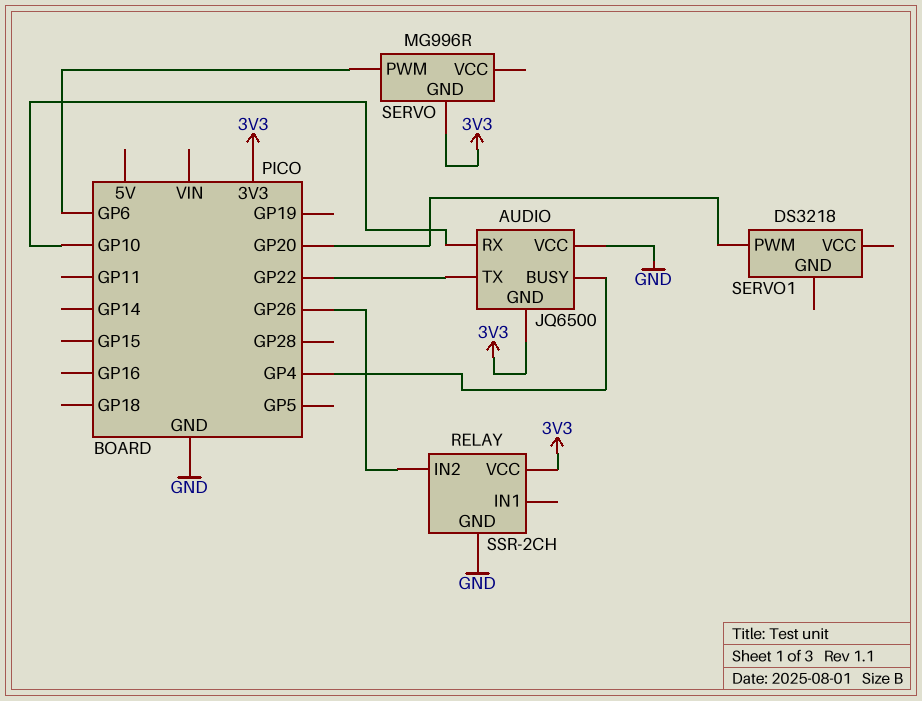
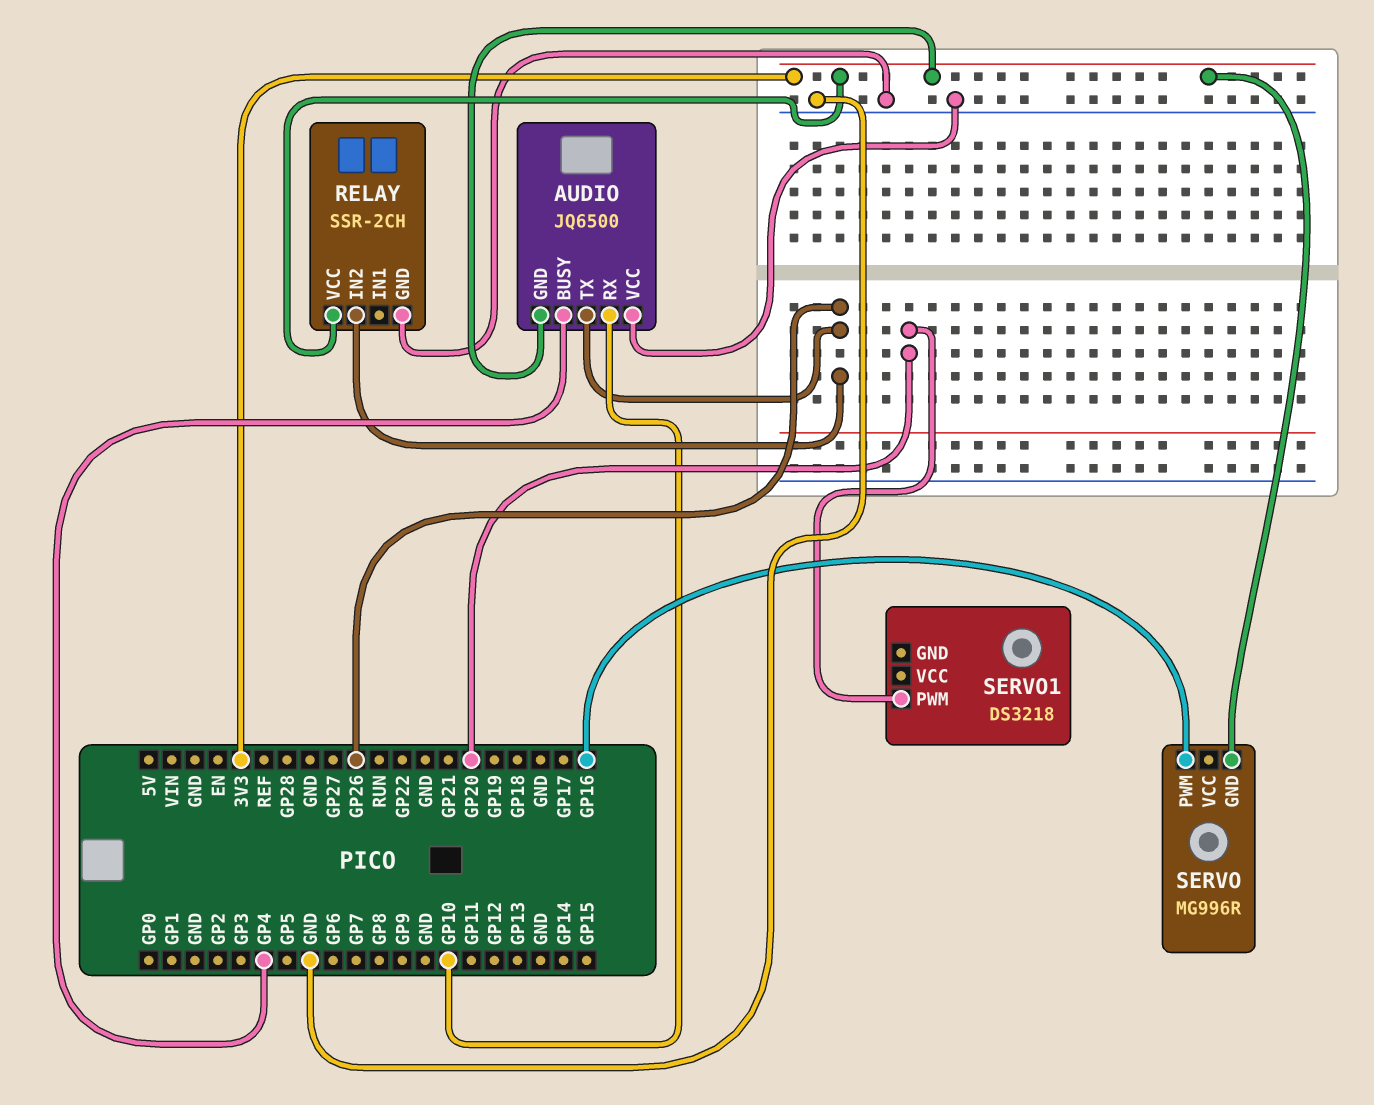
AUDIO pin TX: GP22 -> GP26
SERVO pin PWM: GP6 -> GP16

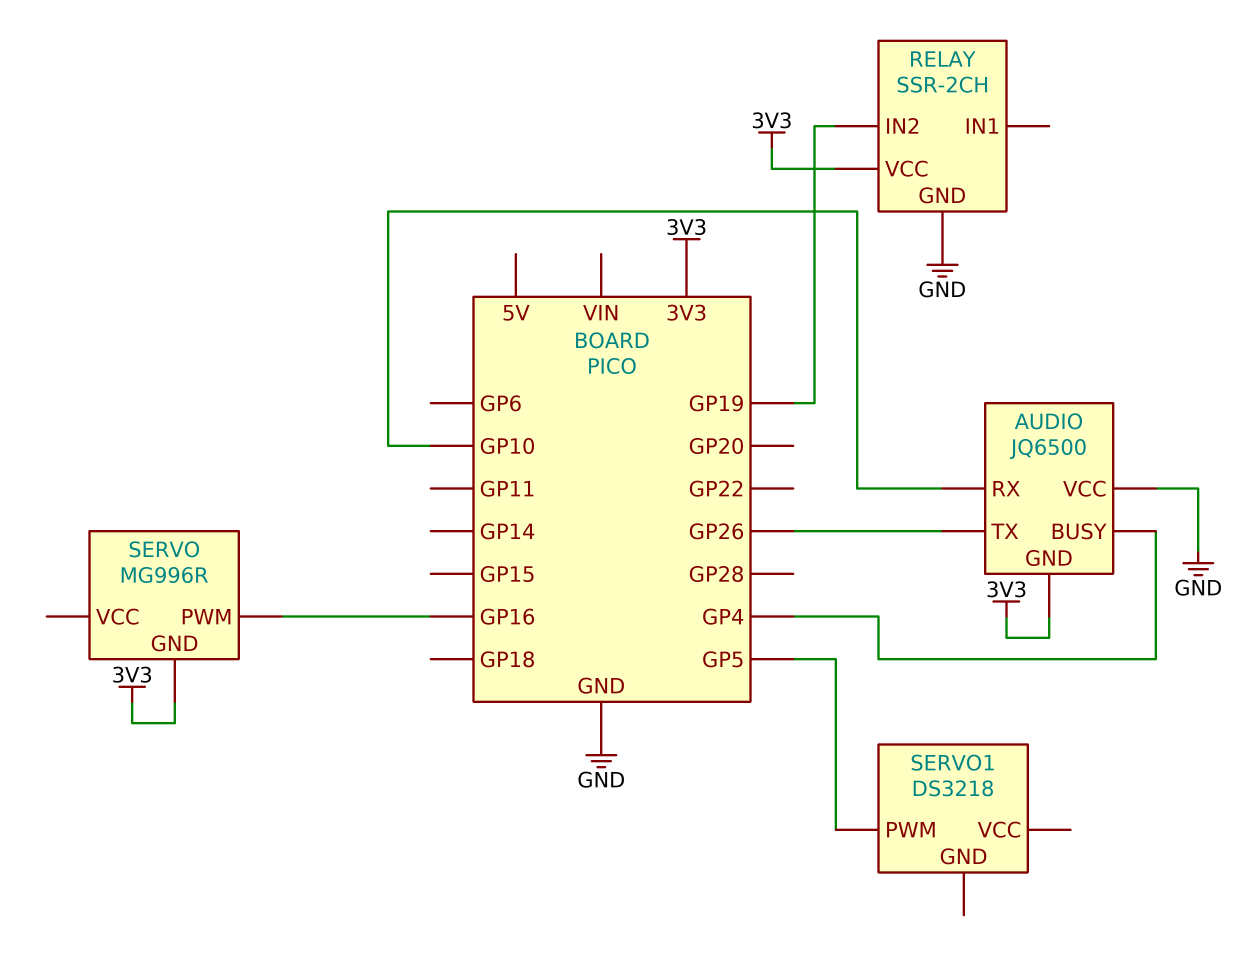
RELAY pin IN2: GP26 -> GP19
SERVO1 pin PWM: GP20 -> GP5

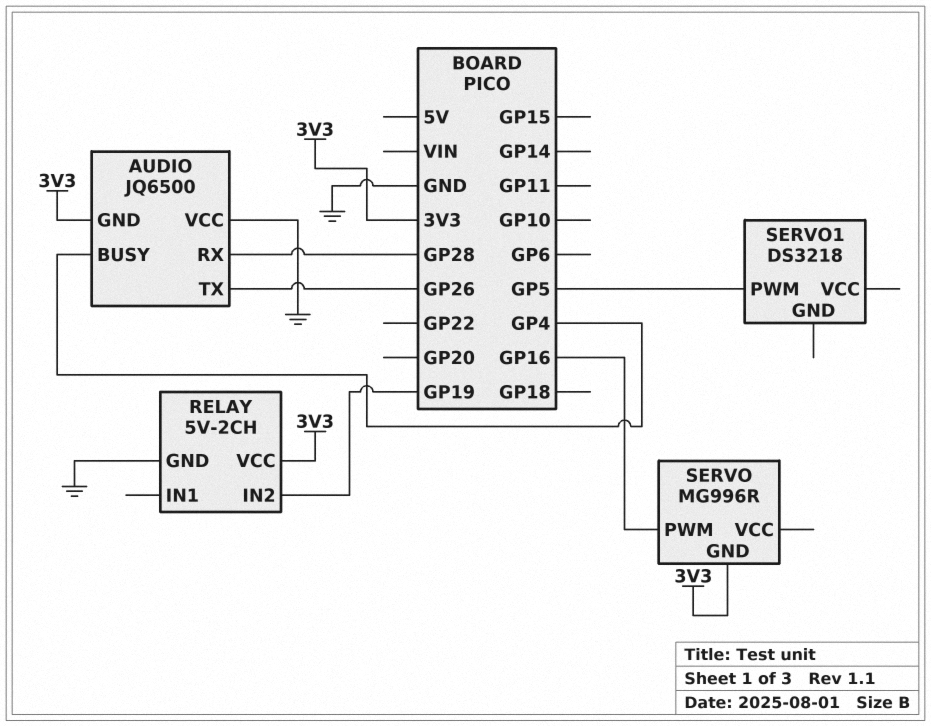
AUDIO pin RX: GP10 -> GP28
RELAY: SSR-2CH -> 5V-2CH

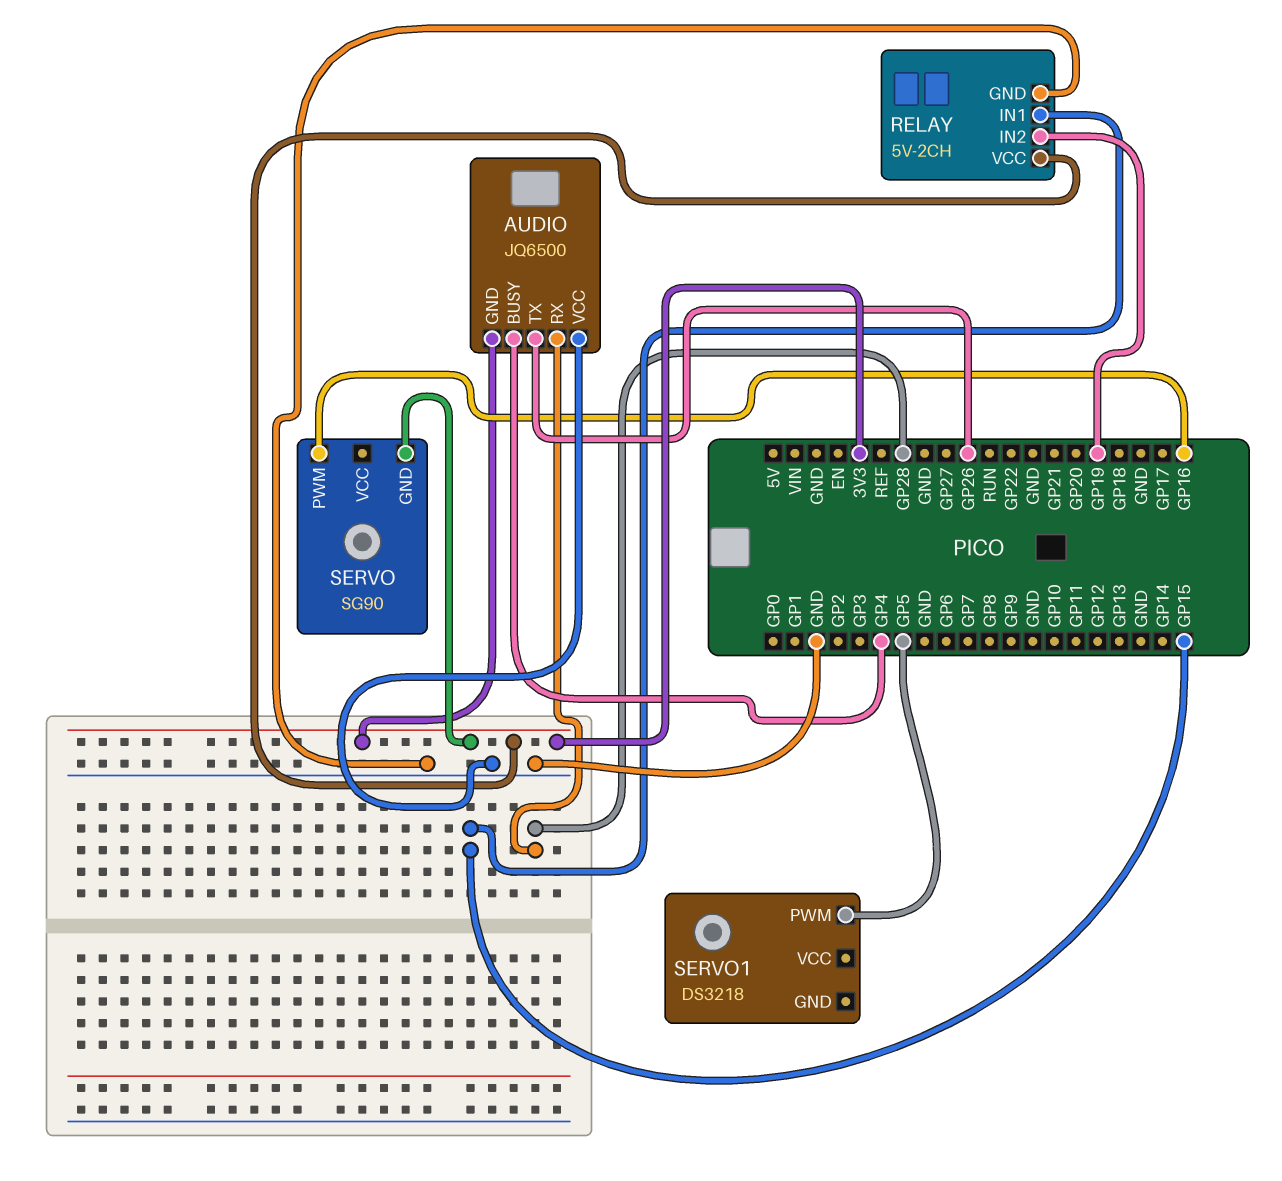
RELAY pin IN1: none -> GP15
SERVO: MG996R -> SG90

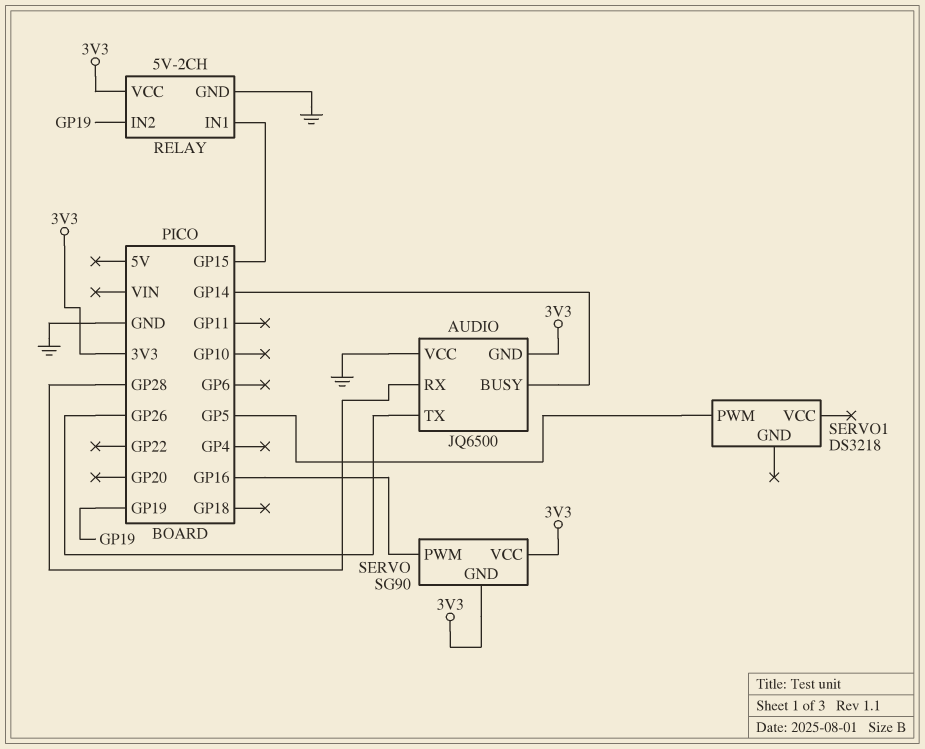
AUDIO pin BUSY: GP4 -> GP14
SERVO pin VCC: none -> 3V3

